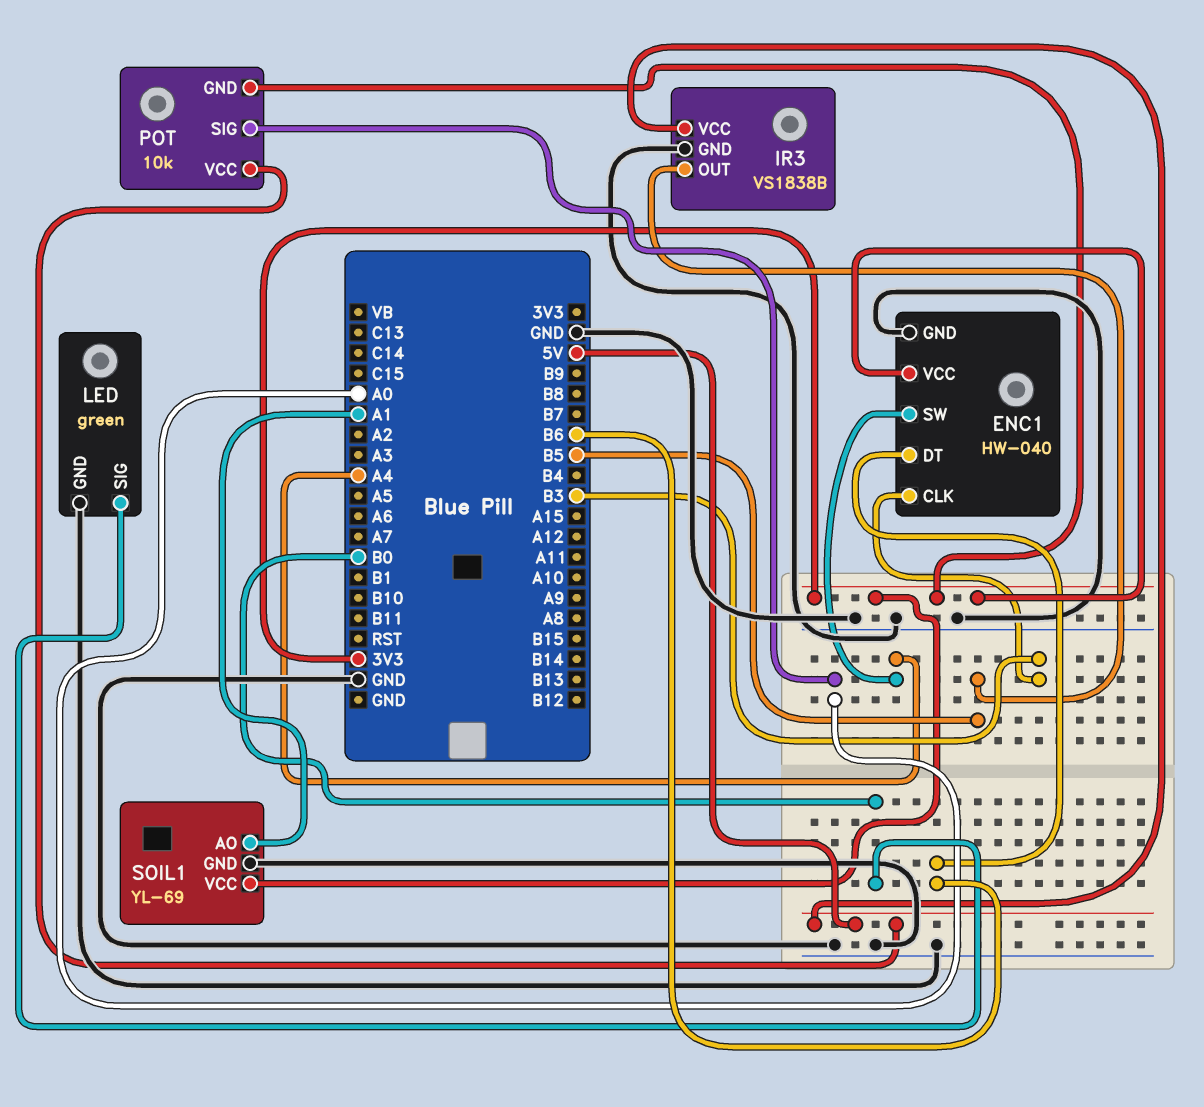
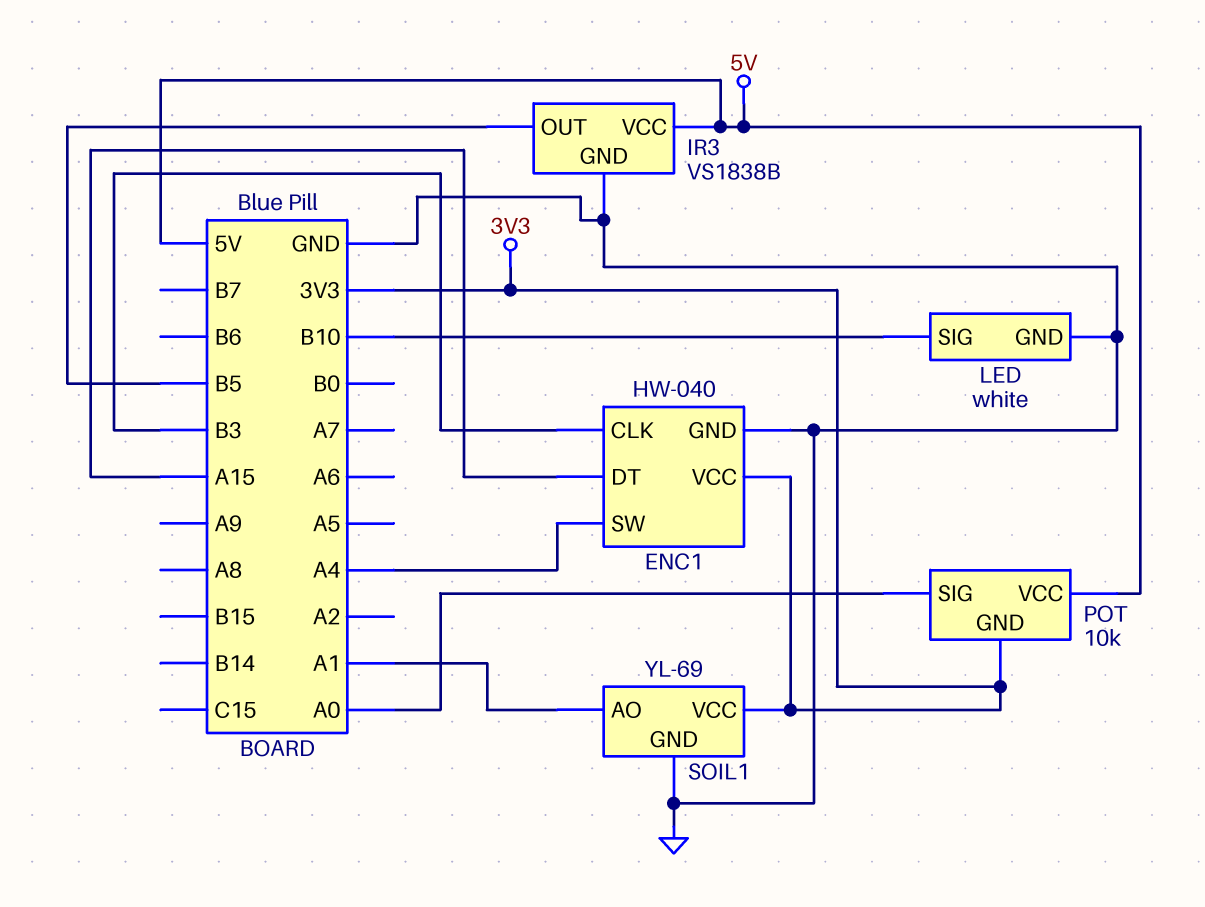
ENC1 pin DT: B6 -> A15
LED: green -> white
LED pin SIG: B0 -> B10

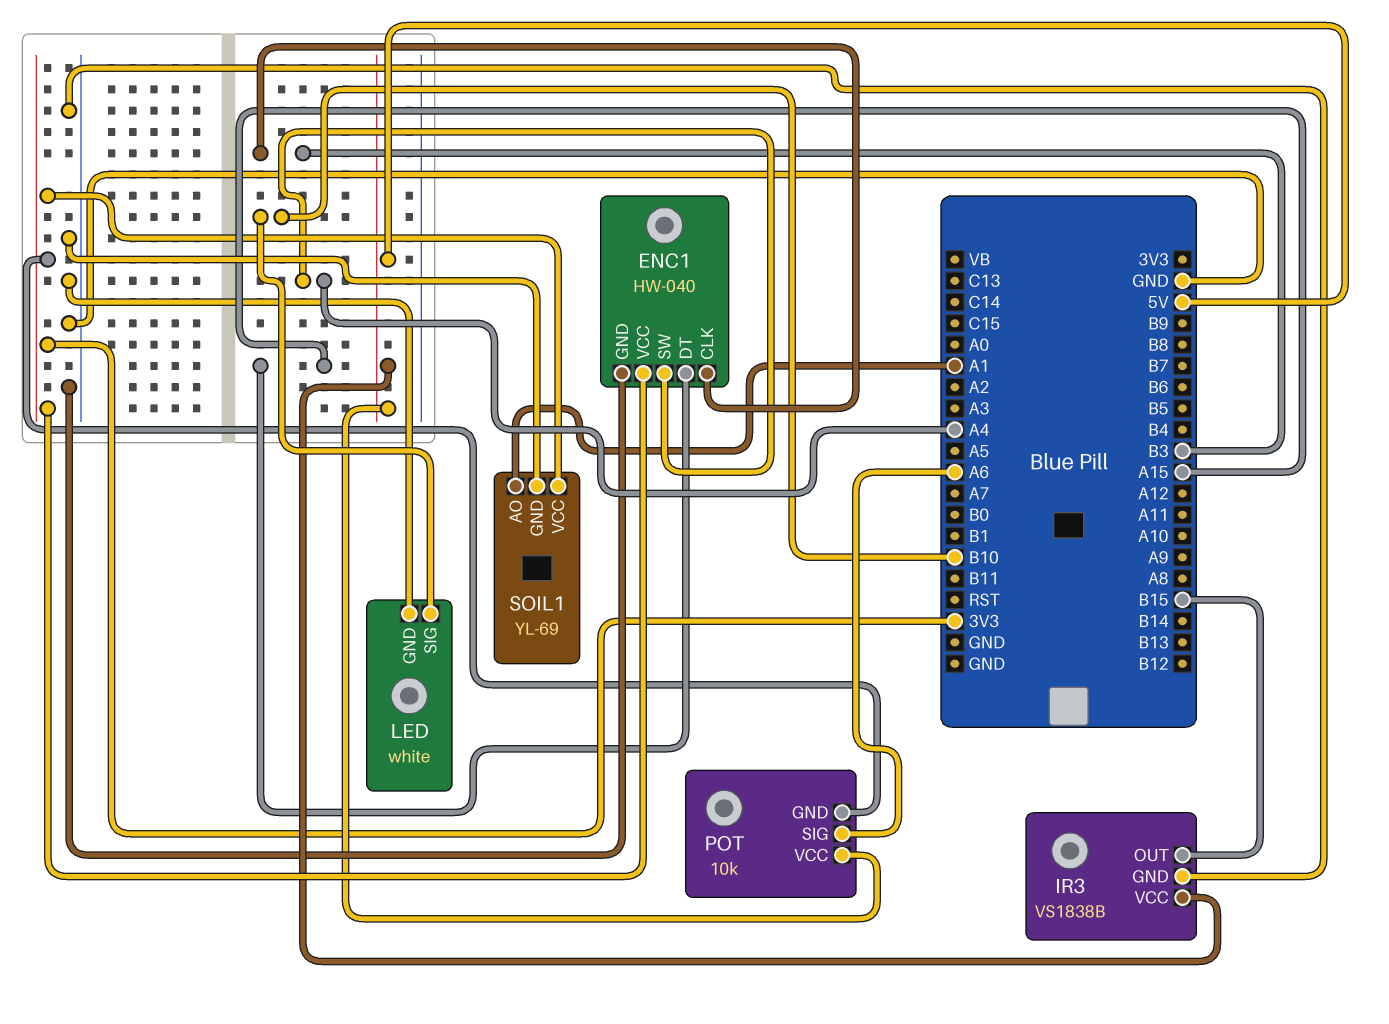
IR3 pin OUT: B5 -> B15
POT pin SIG: A0 -> A6

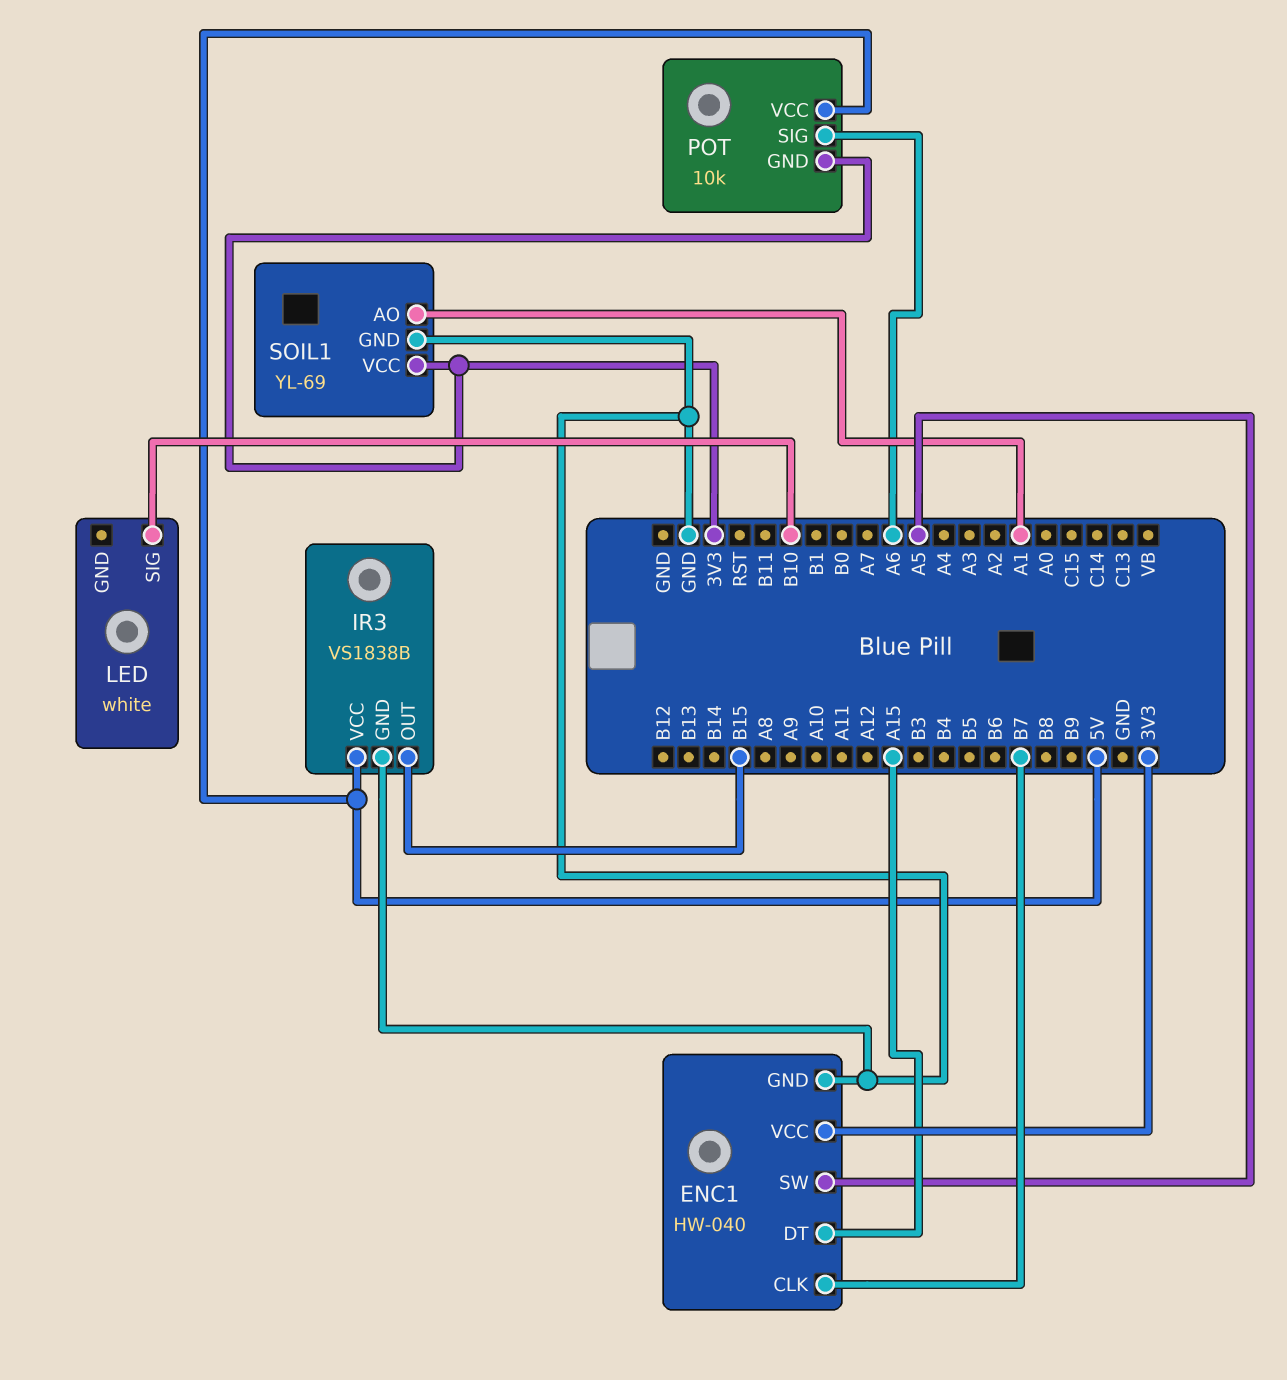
ENC1 pin CLK: B3 -> B7
ENC1 pin SW: A4 -> A5
LED pin GND: GND -> none

